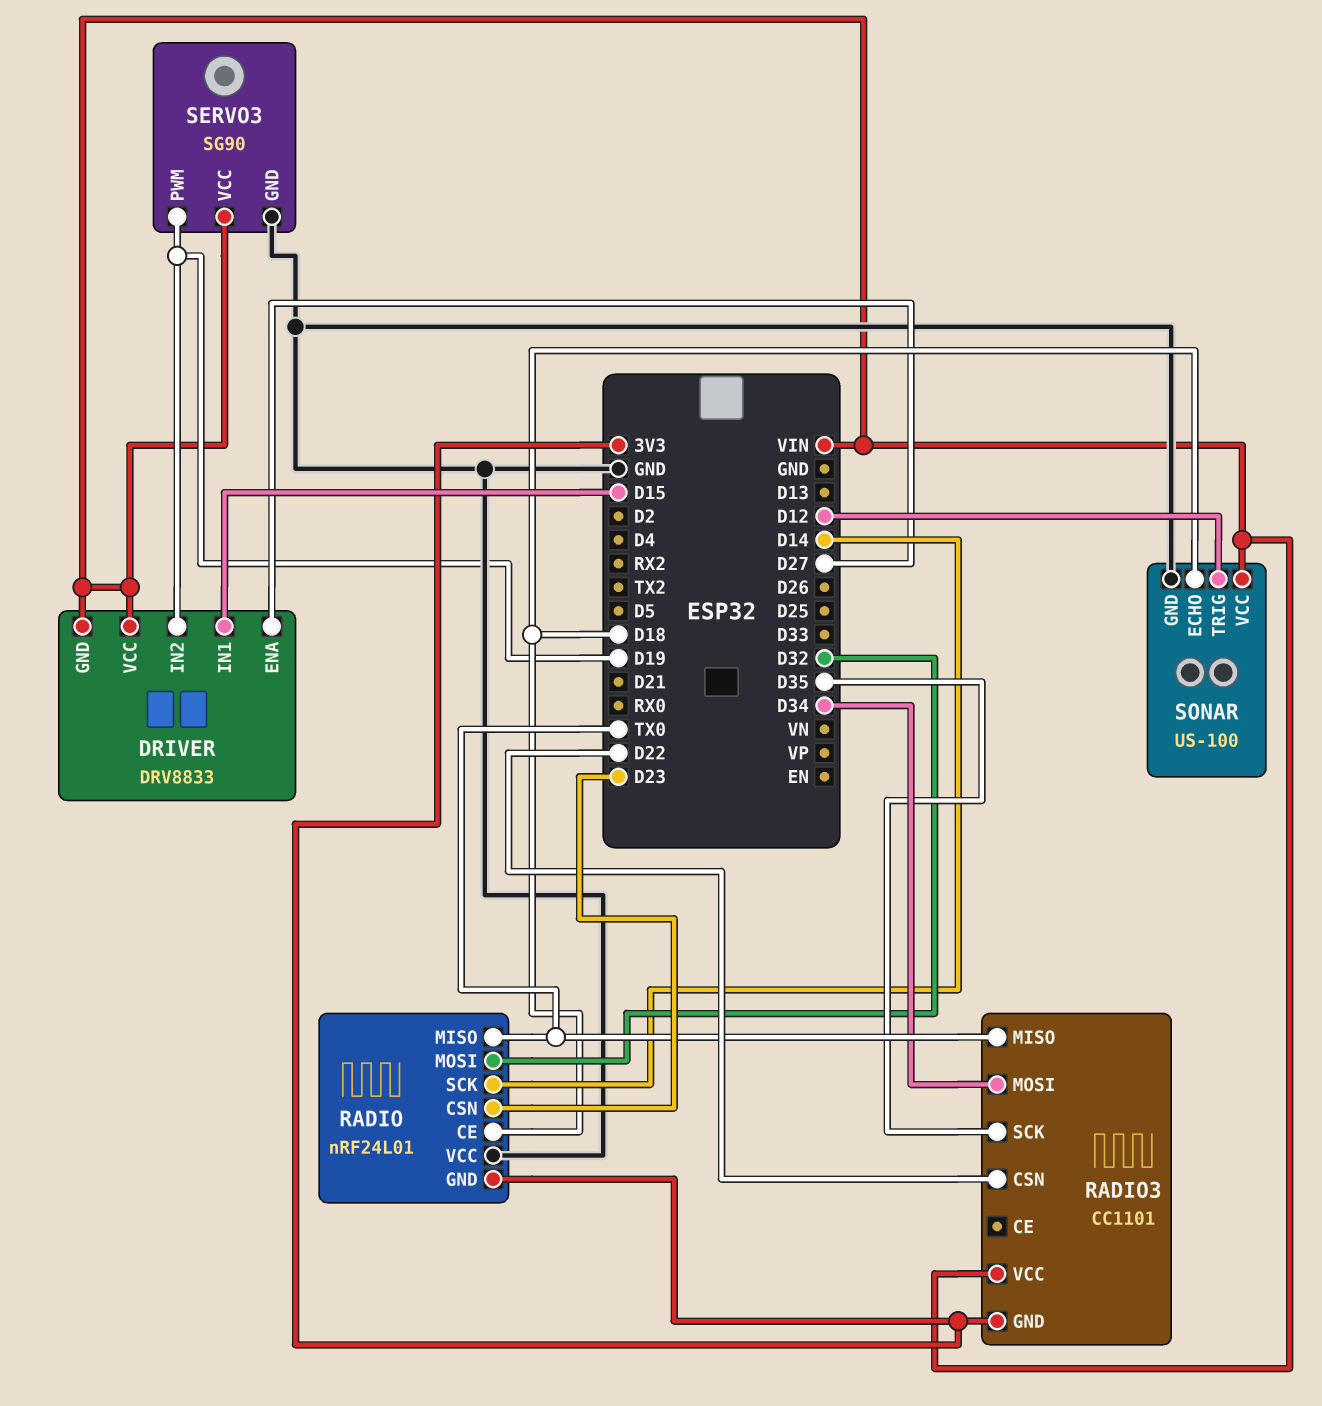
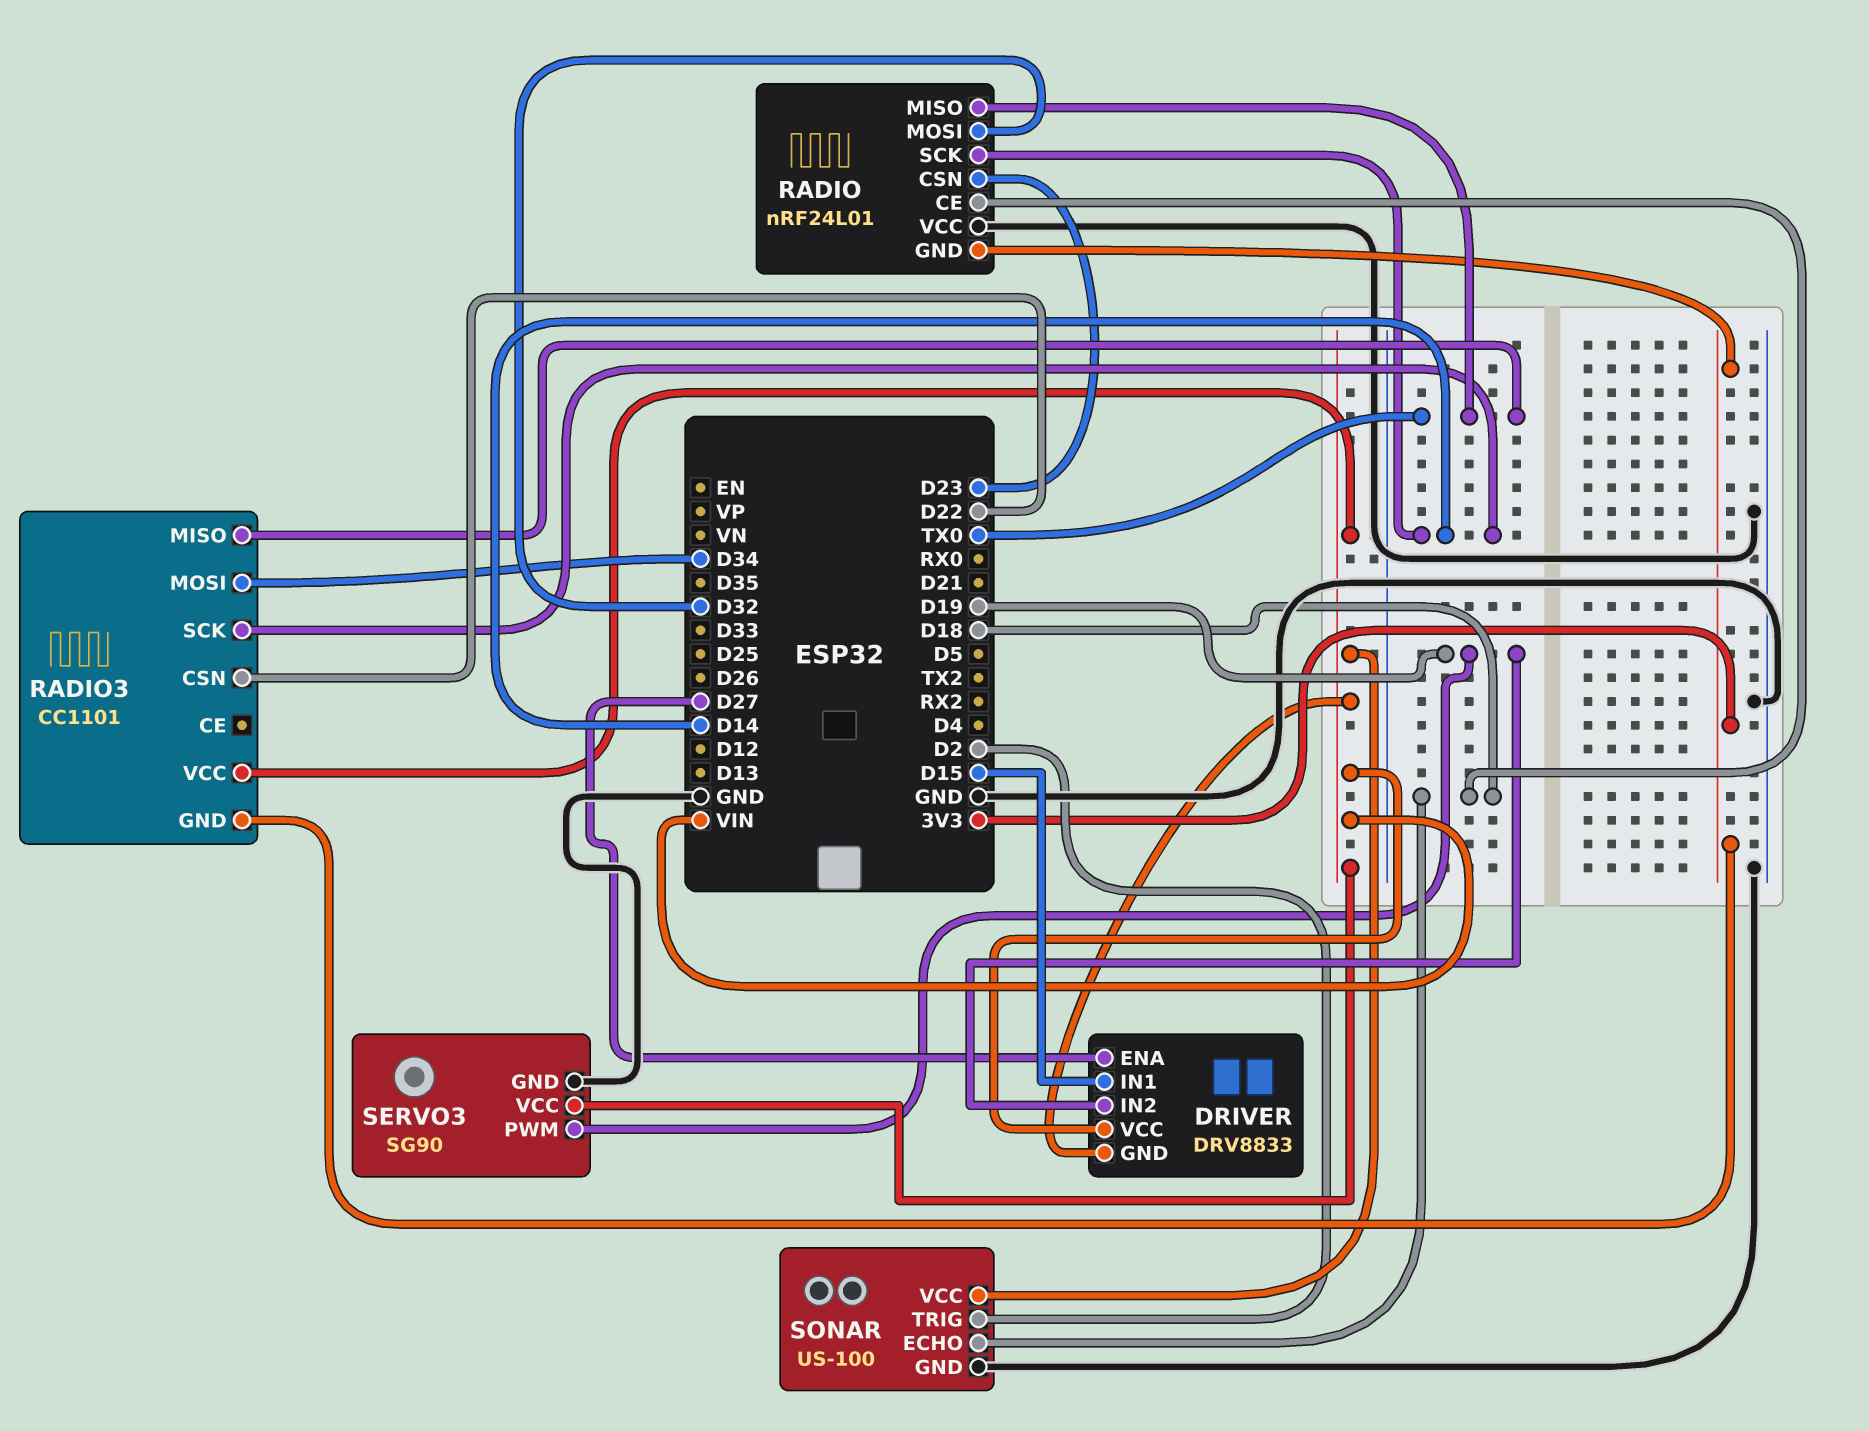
RADIO3 pin SCK: D35 -> D14
SONAR pin TRIG: D12 -> D2

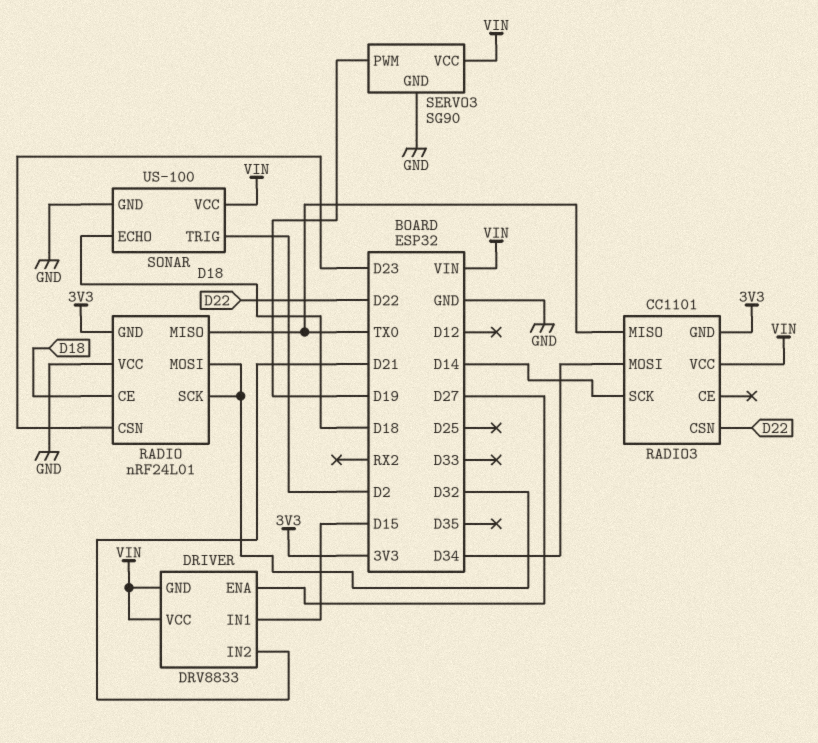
DRIVER pin IN2: D19 -> D21
RADIO pin SCK: D14 -> D32

